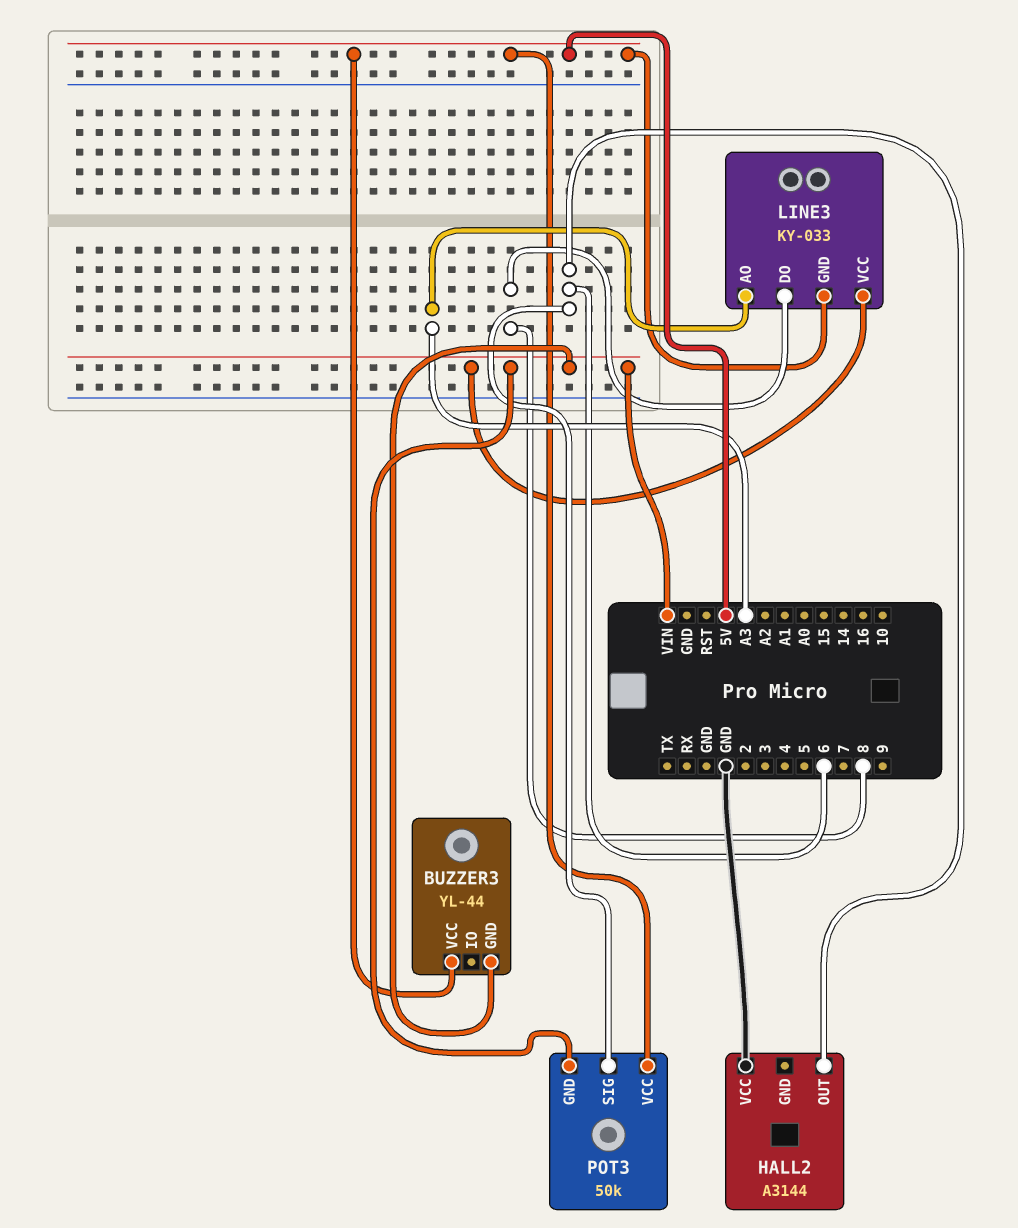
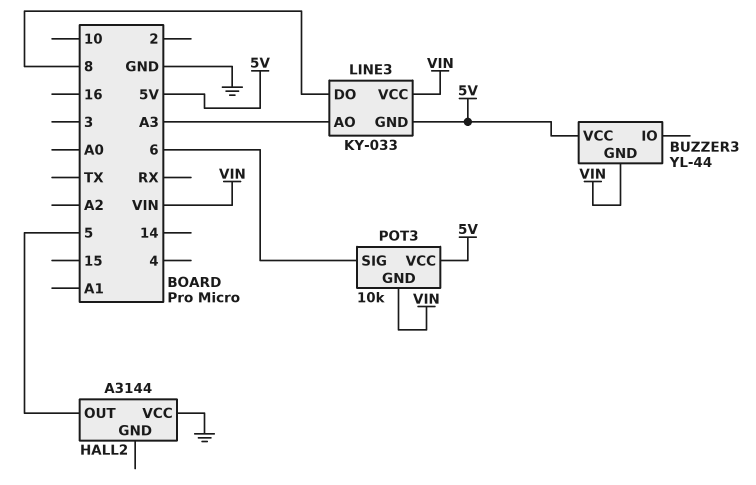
HALL2 pin OUT: 6 -> 5
POT3: 50k -> 10k

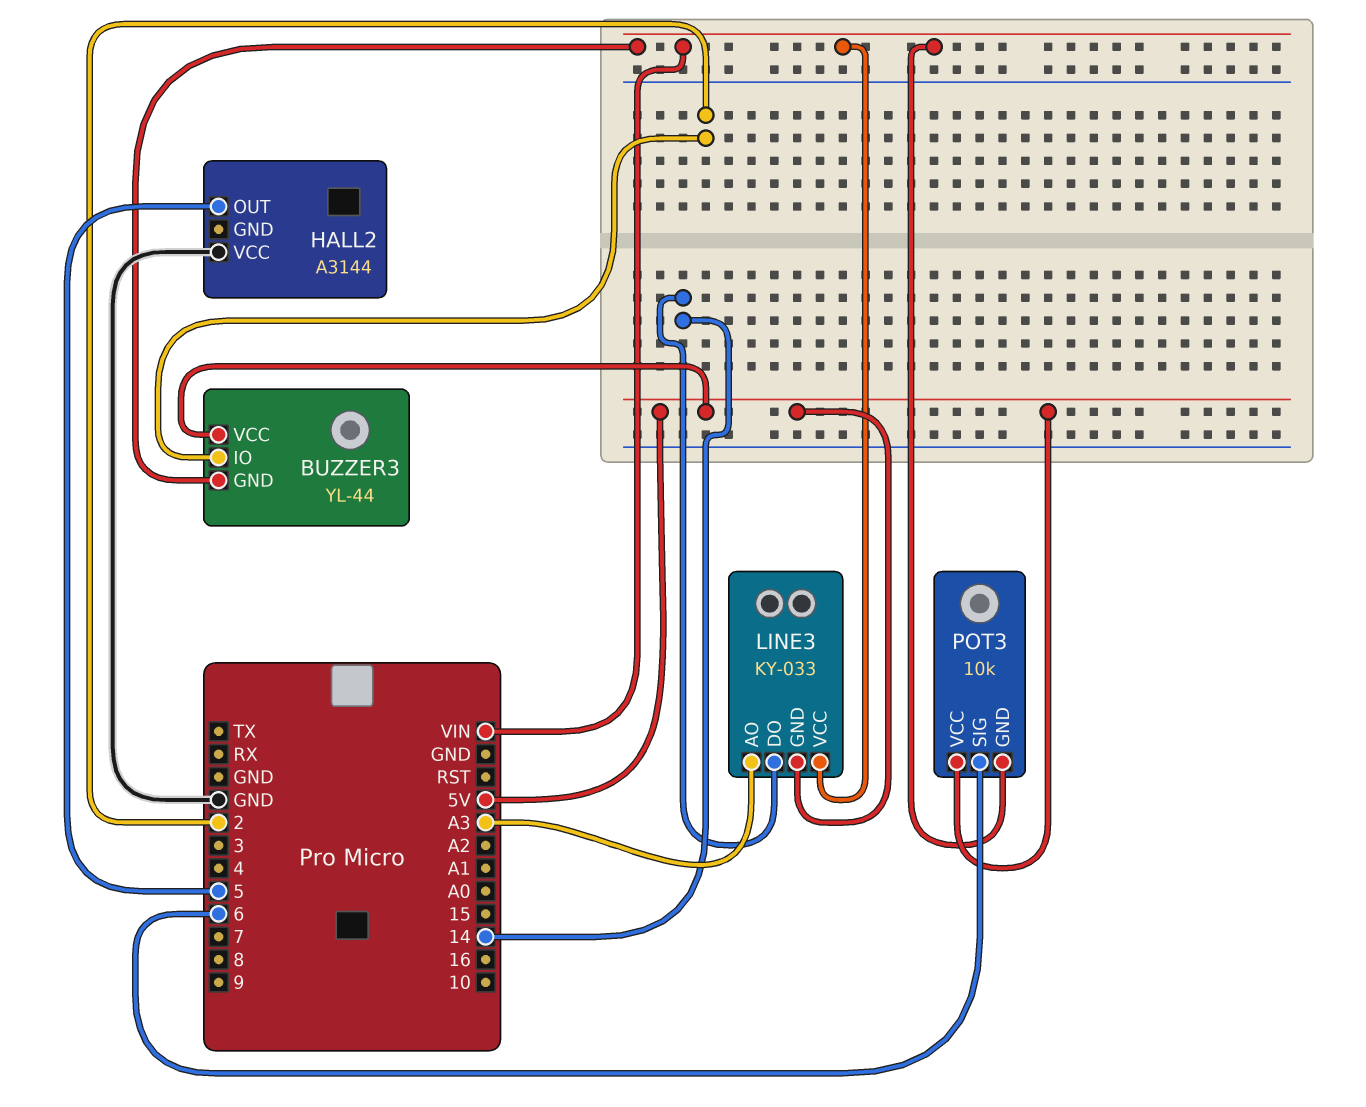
BUZZER3 pin IO: none -> 2
LINE3 pin DO: 8 -> 14

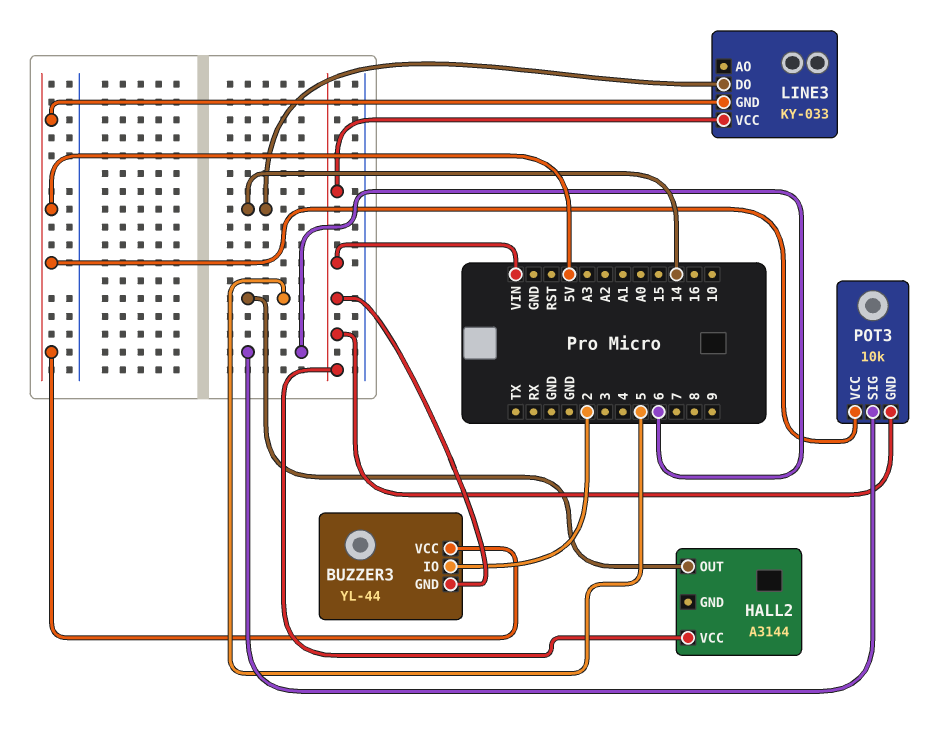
HALL2 pin VCC: GND -> VIN
LINE3 pin AO: A3 -> none

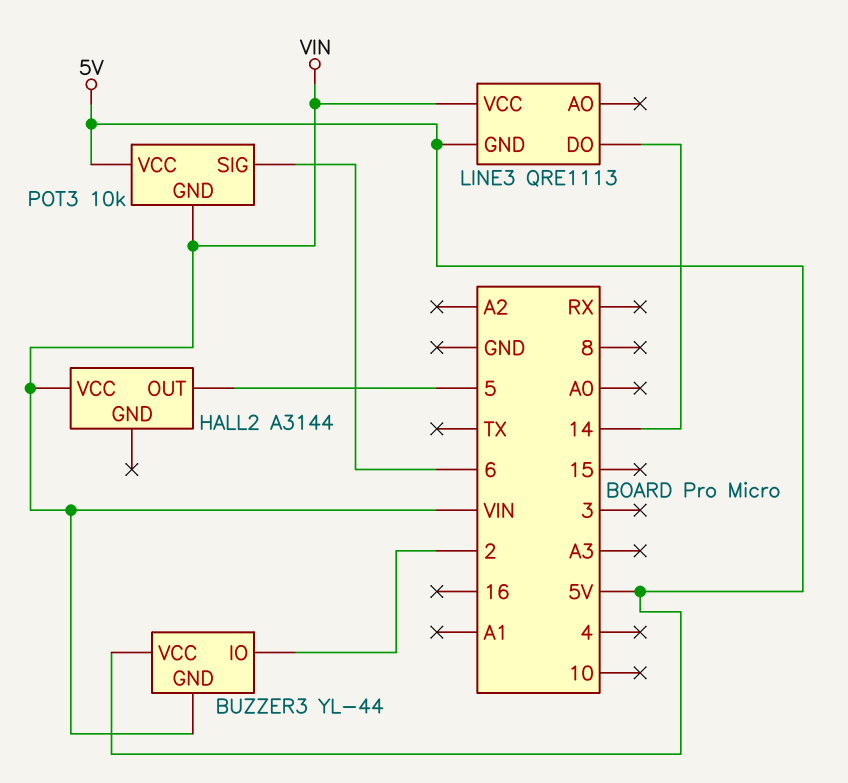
LINE3: KY-033 -> QRE1113

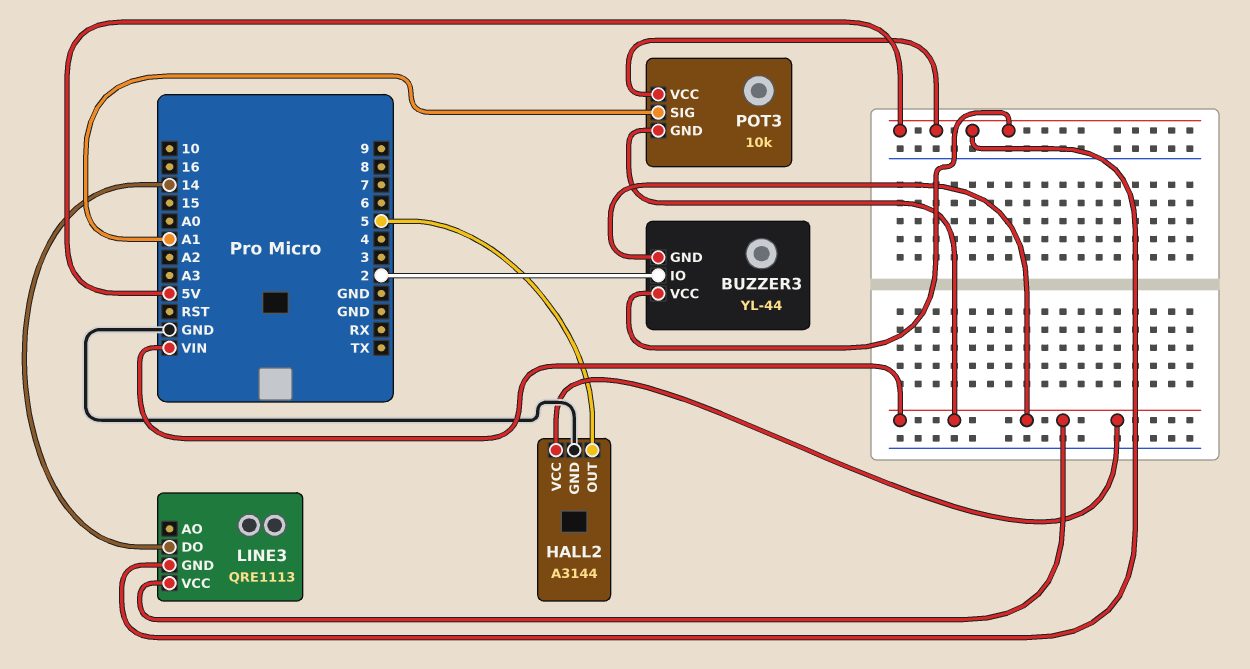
HALL2 pin GND: none -> GND
POT3 pin SIG: 6 -> A1

